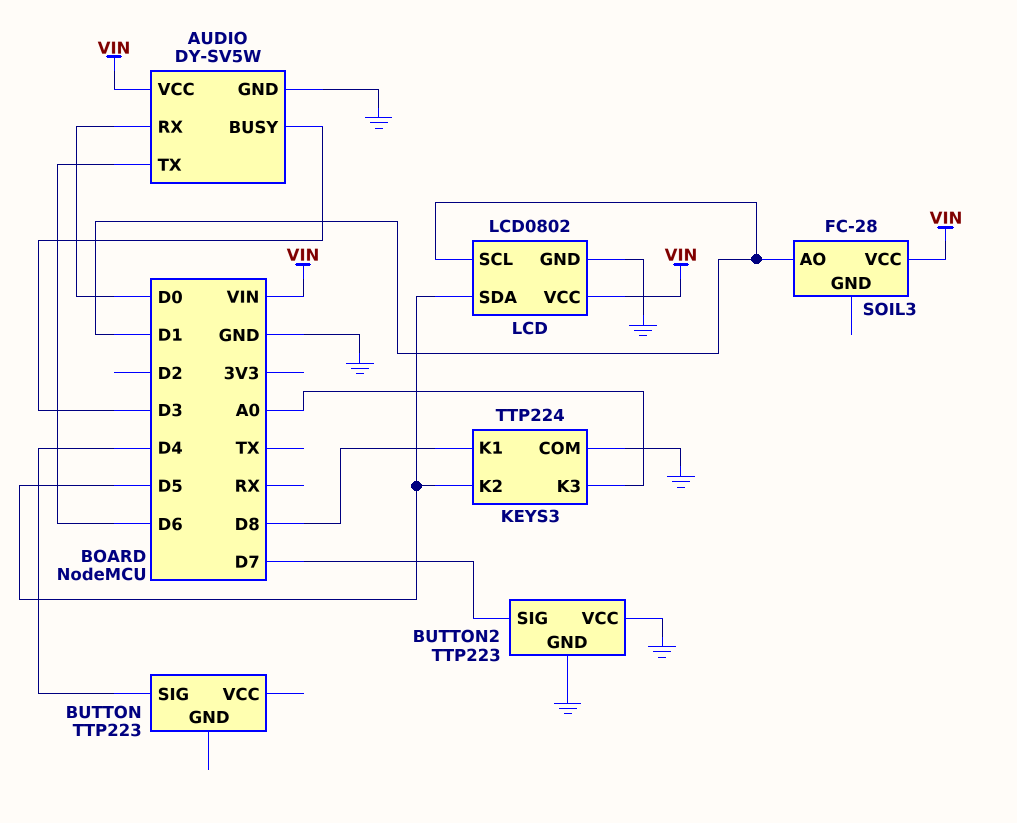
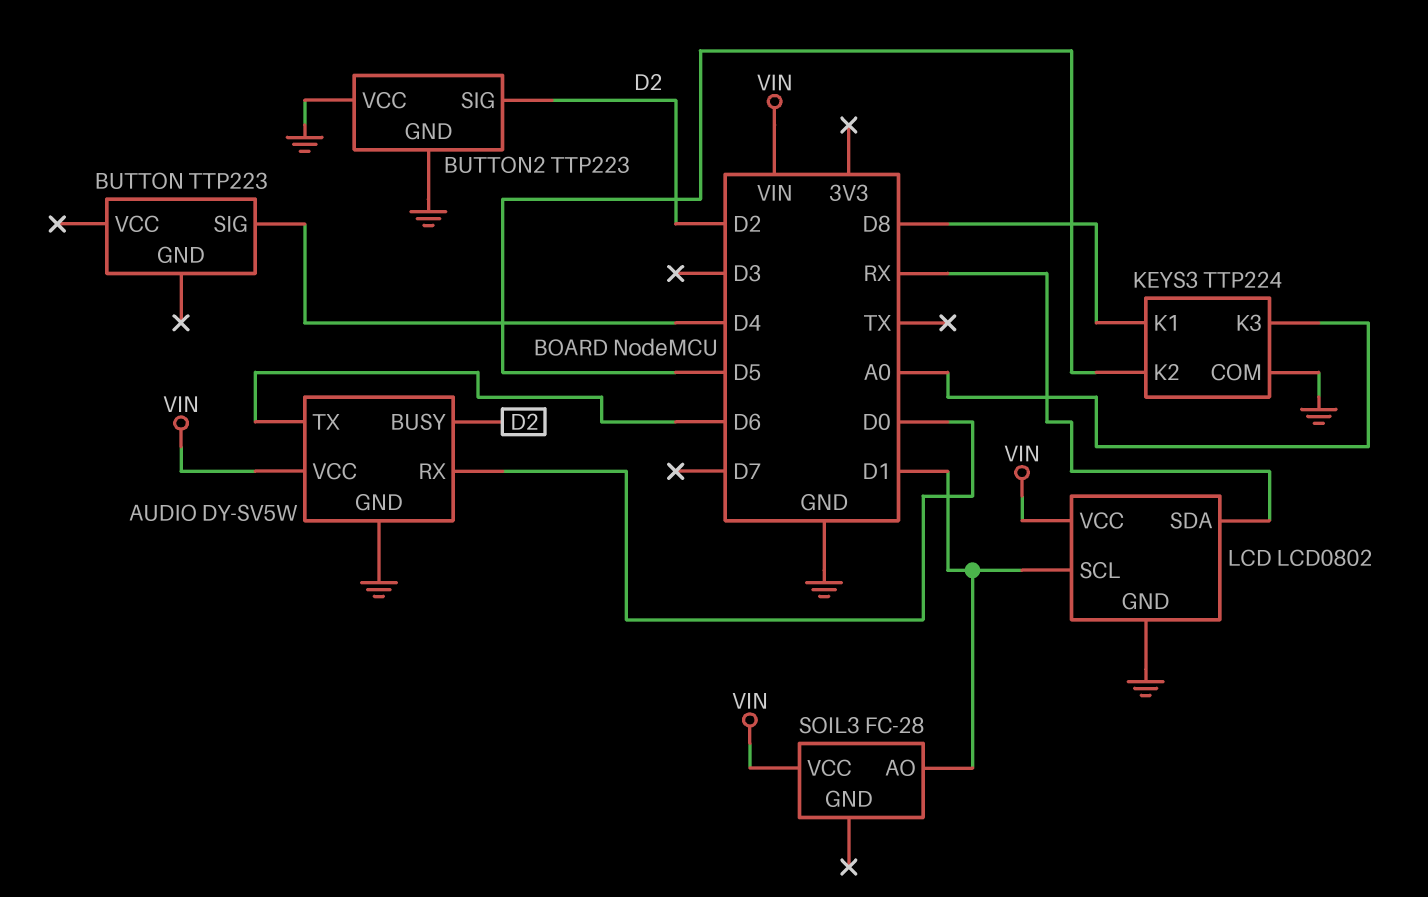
AUDIO pin BUSY: D3 -> D2
BUTTON2 pin SIG: D7 -> D2
LCD pin SDA: D5 -> RX

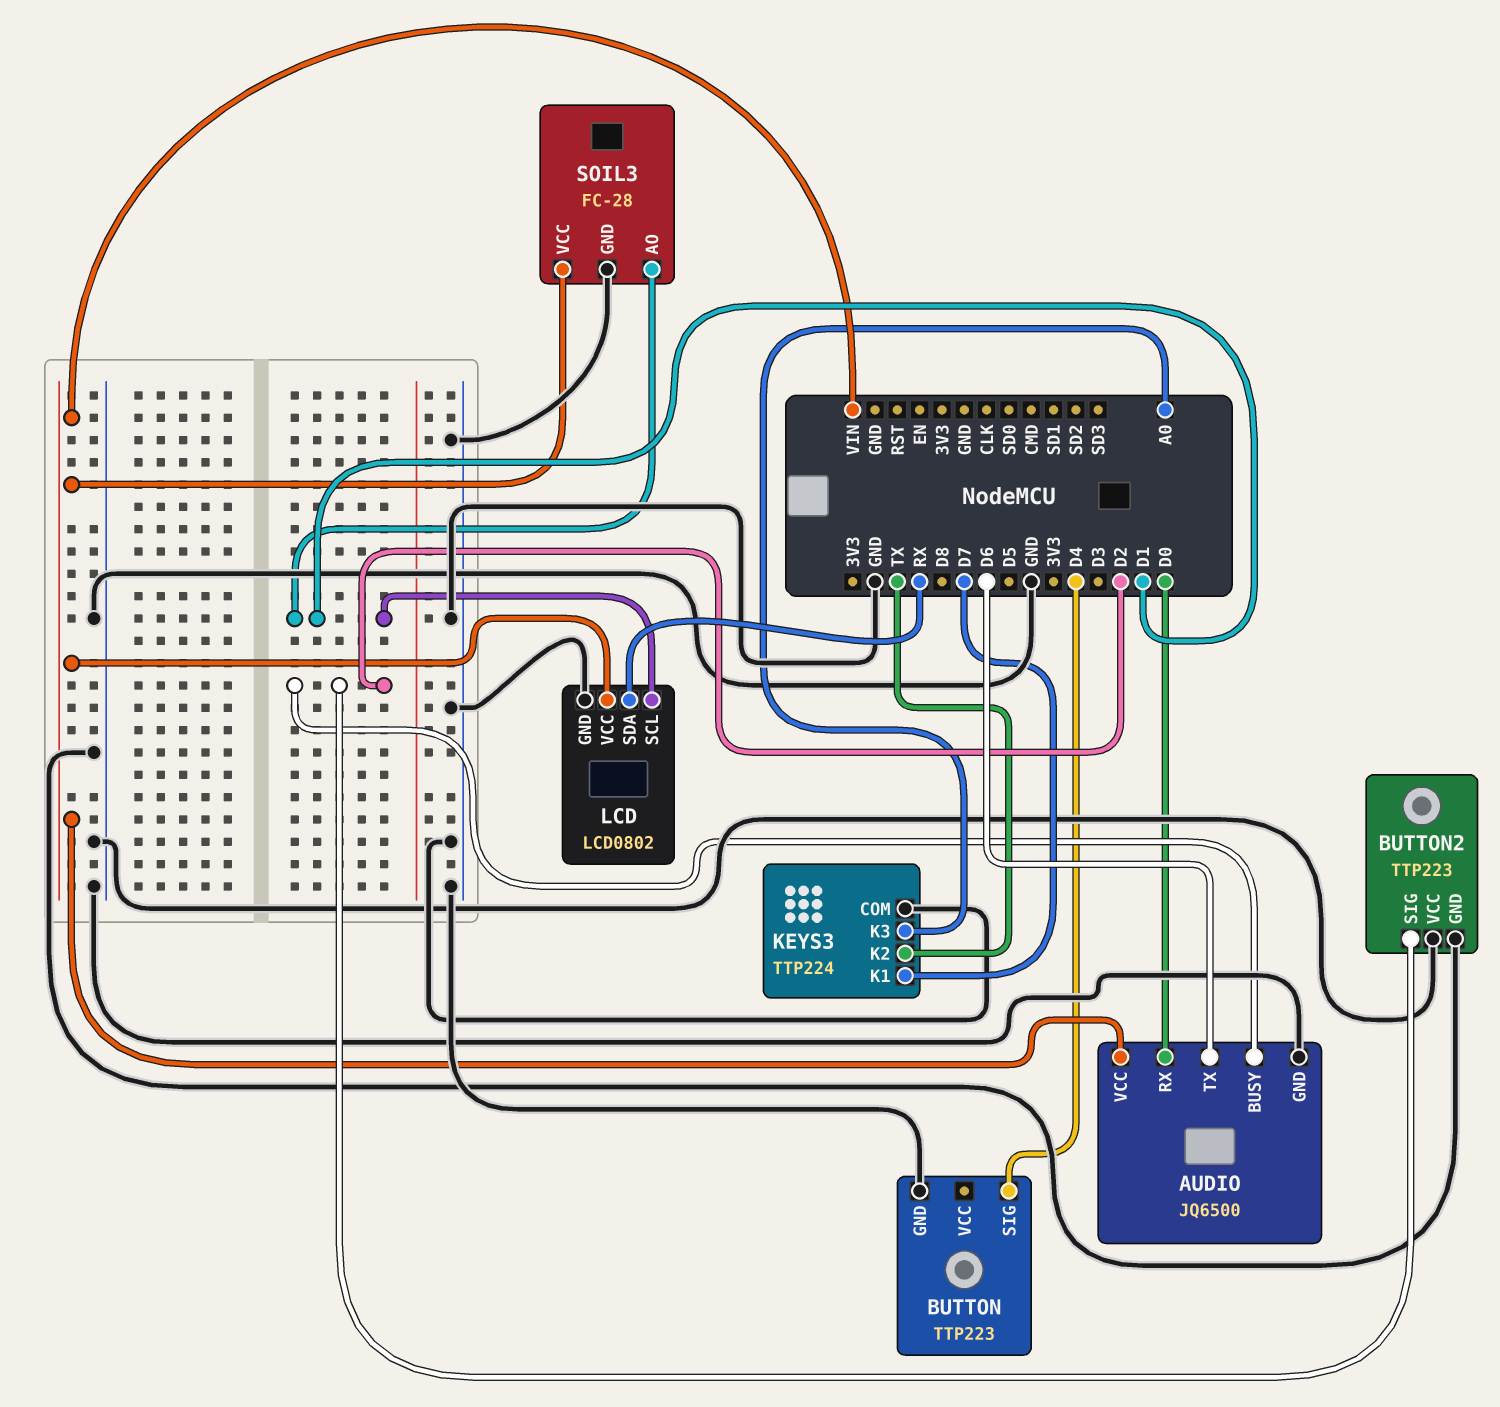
AUDIO: DY-SV5W -> JQ6500
BUTTON pin GND: none -> GND
KEYS3 pin K1: D8 -> D7
KEYS3 pin K2: D5 -> TX
SOIL3 pin GND: none -> GND

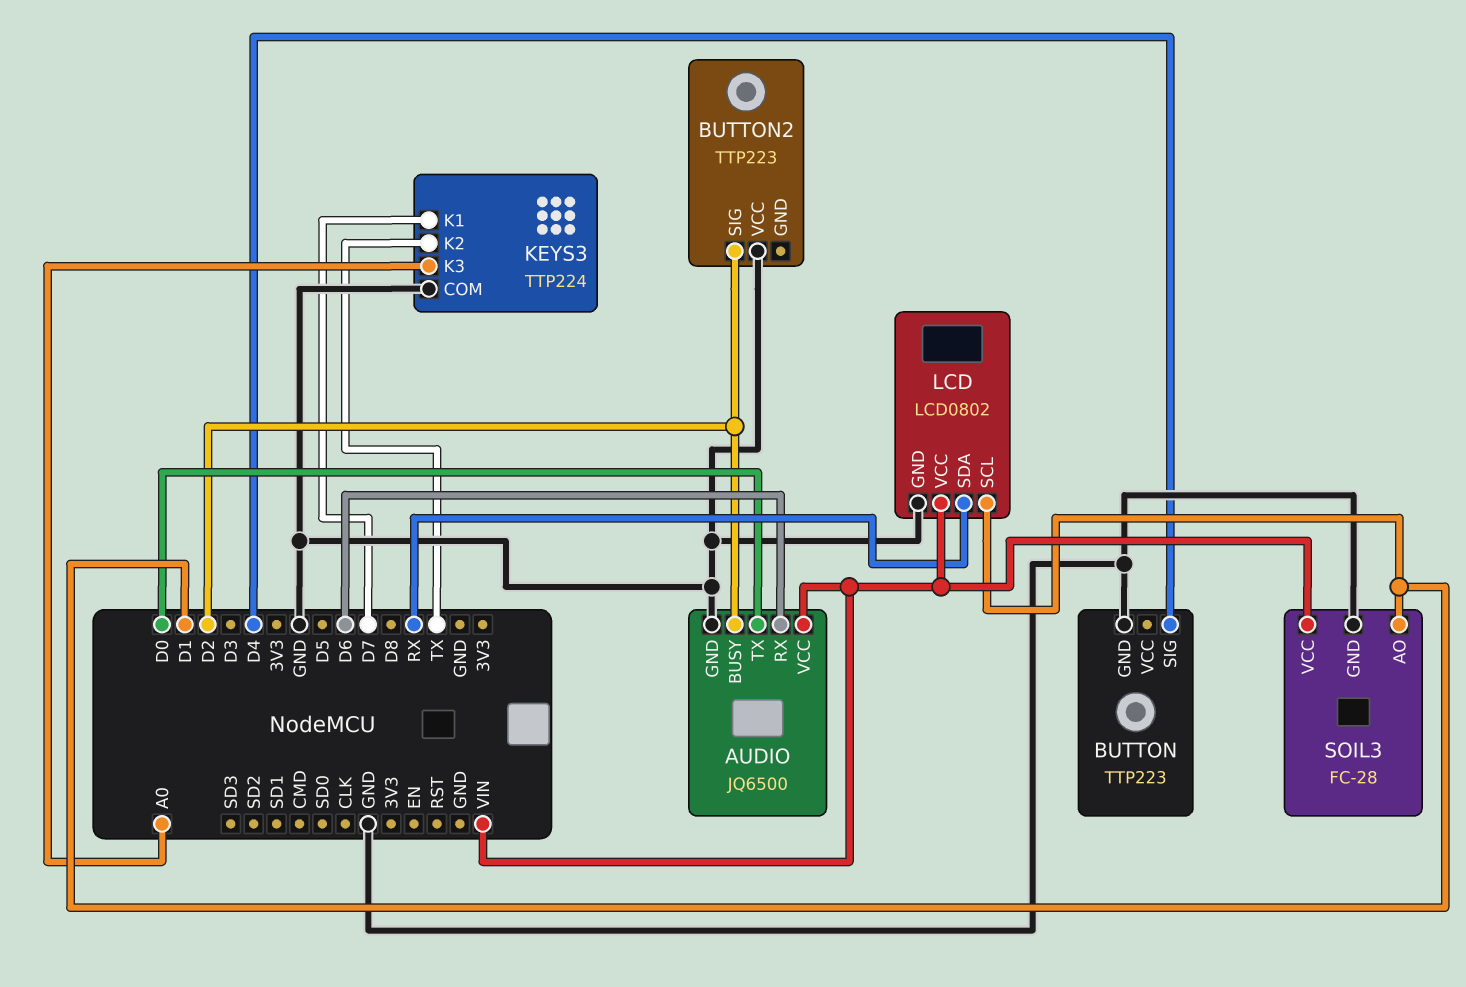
AUDIO pin RX: D0 -> D6
AUDIO pin TX: D6 -> D0
BUTTON2 pin GND: GND -> none

